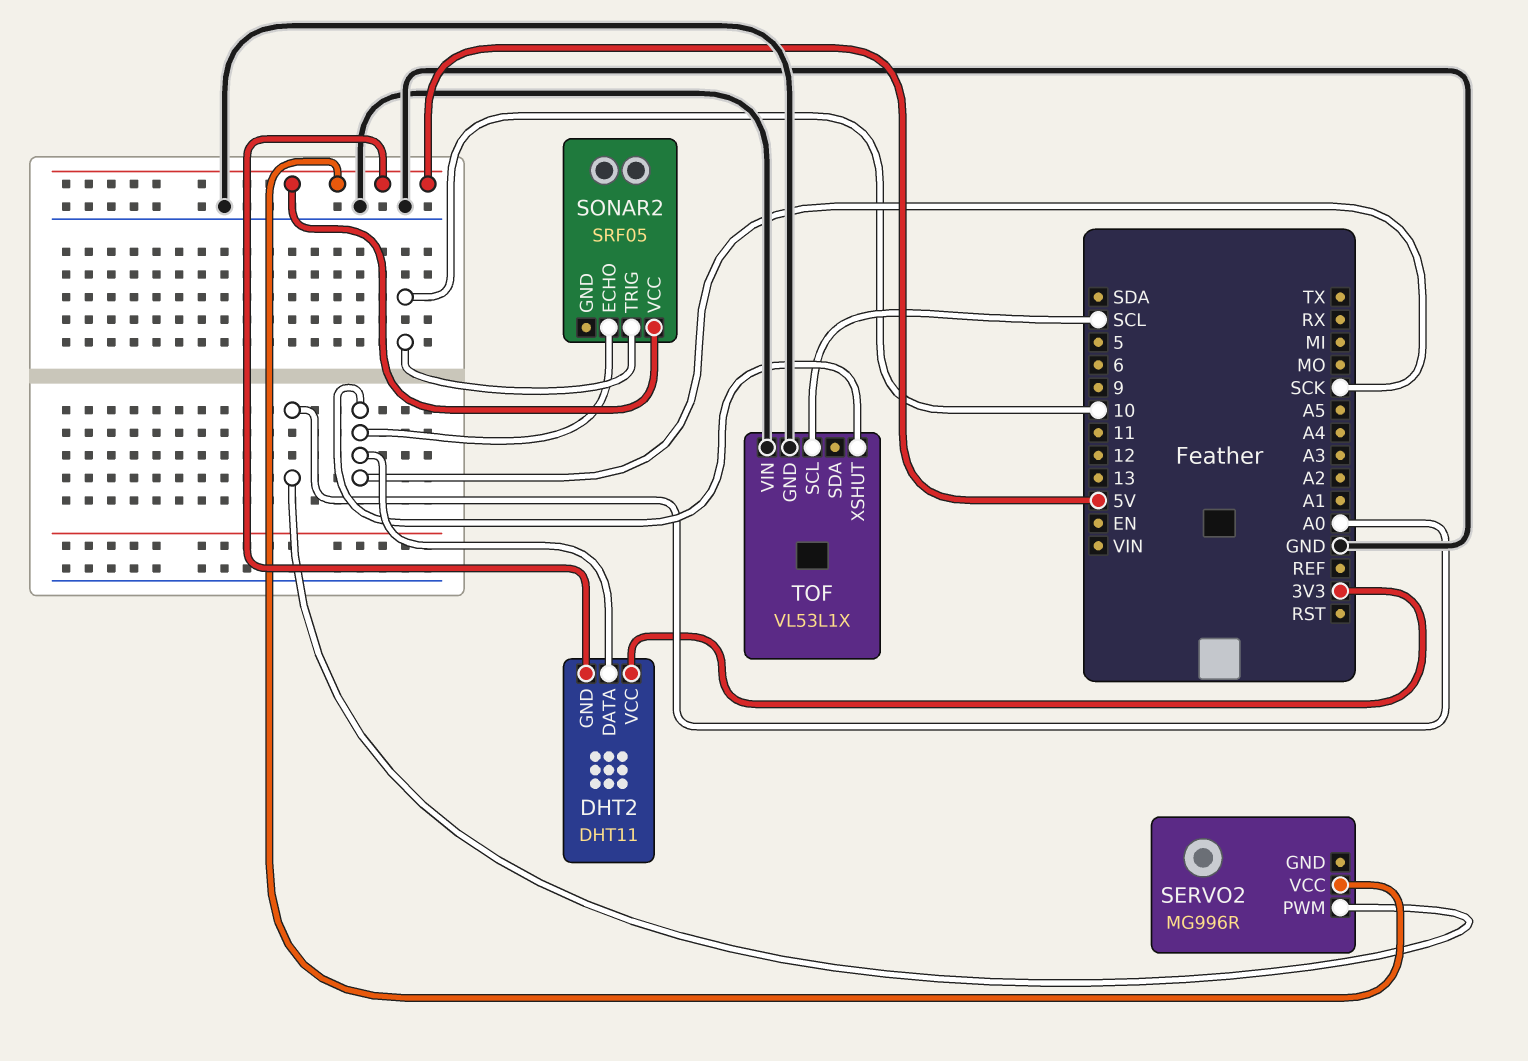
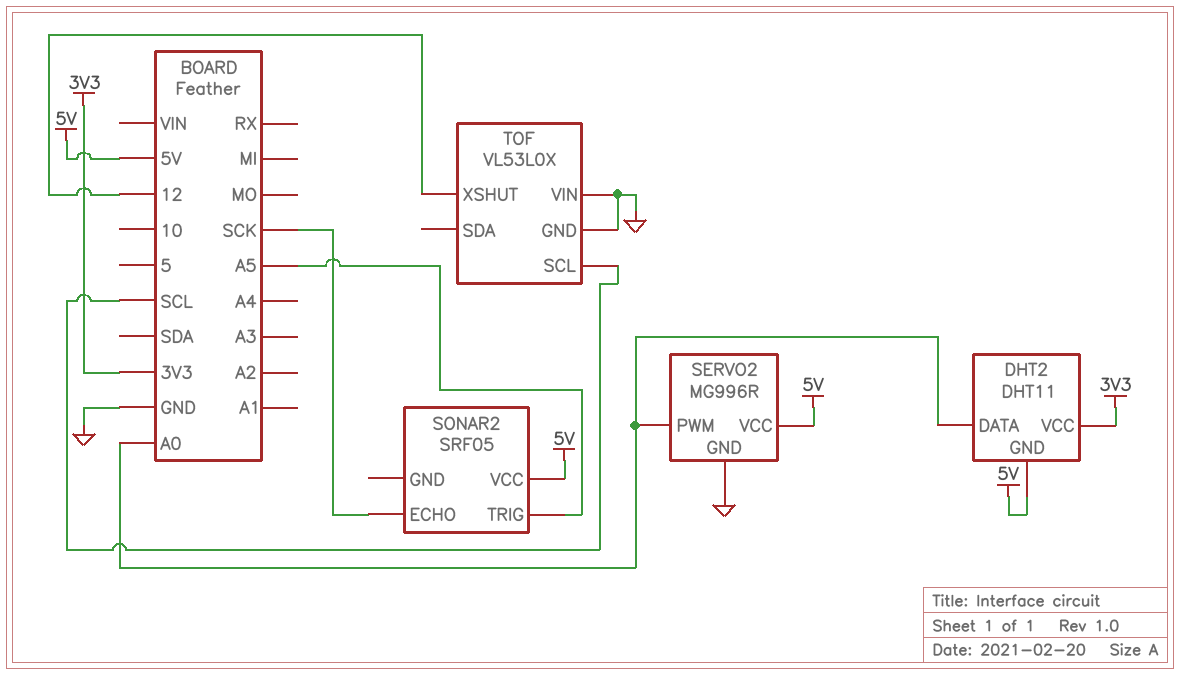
DHT2 pin DATA: SCK -> A0
SERVO2 pin GND: none -> GND
SONAR2 pin TRIG: 10 -> A5
TOF: VL53L1X -> VL53L0X
TOF pin XSHUT: SCK -> 12

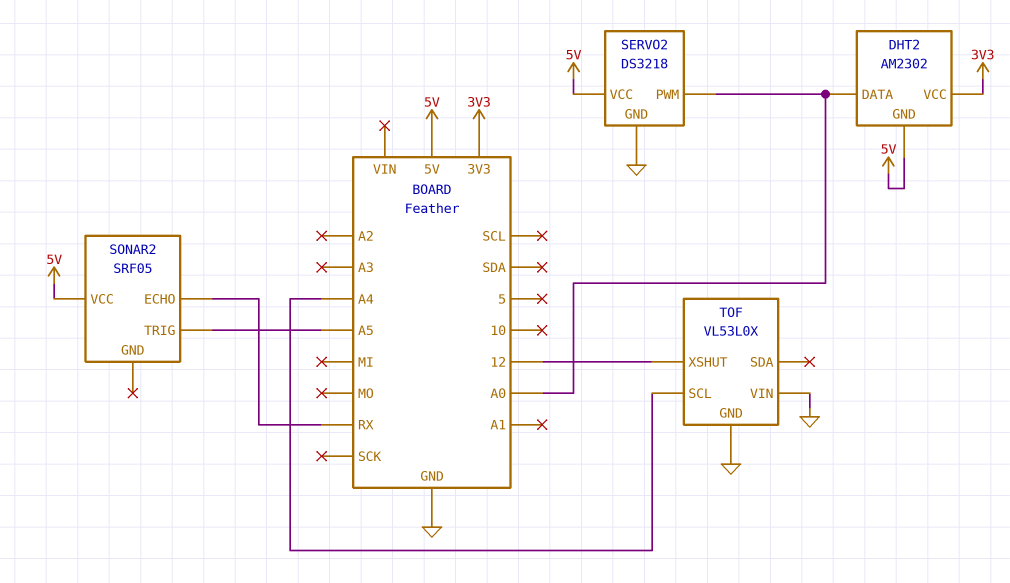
DHT2: DHT11 -> AM2302
SERVO2: MG996R -> DS3218
SONAR2 pin ECHO: SCK -> RX
TOF pin SCL: SCL -> A4

